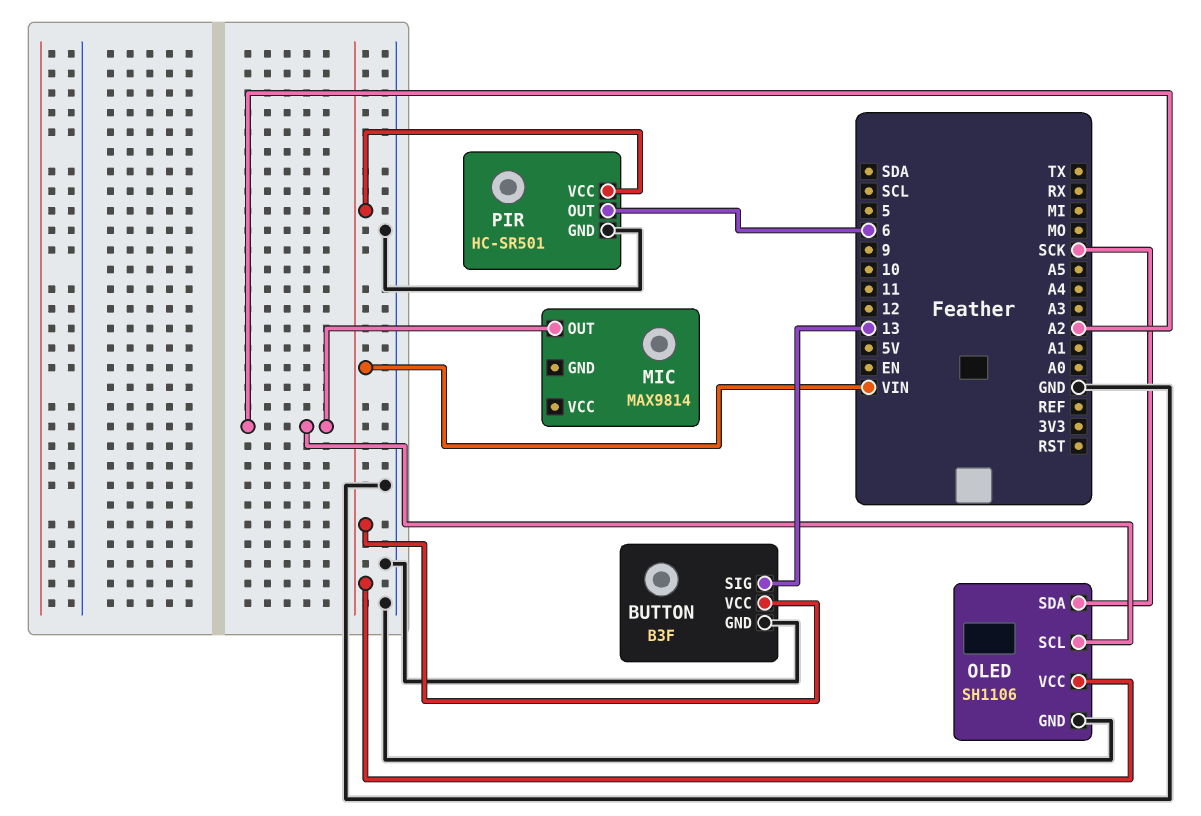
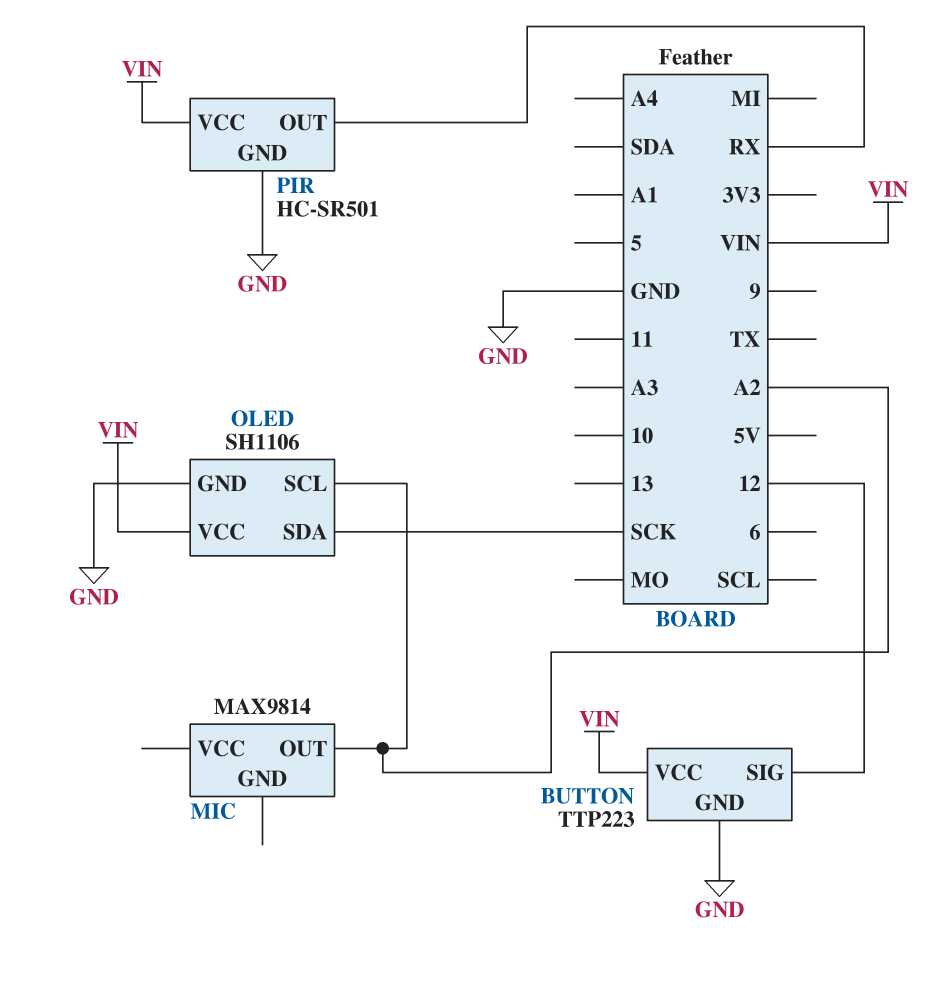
BUTTON: B3F -> TTP223
BUTTON pin SIG: 13 -> 12
PIR pin OUT: 6 -> RX

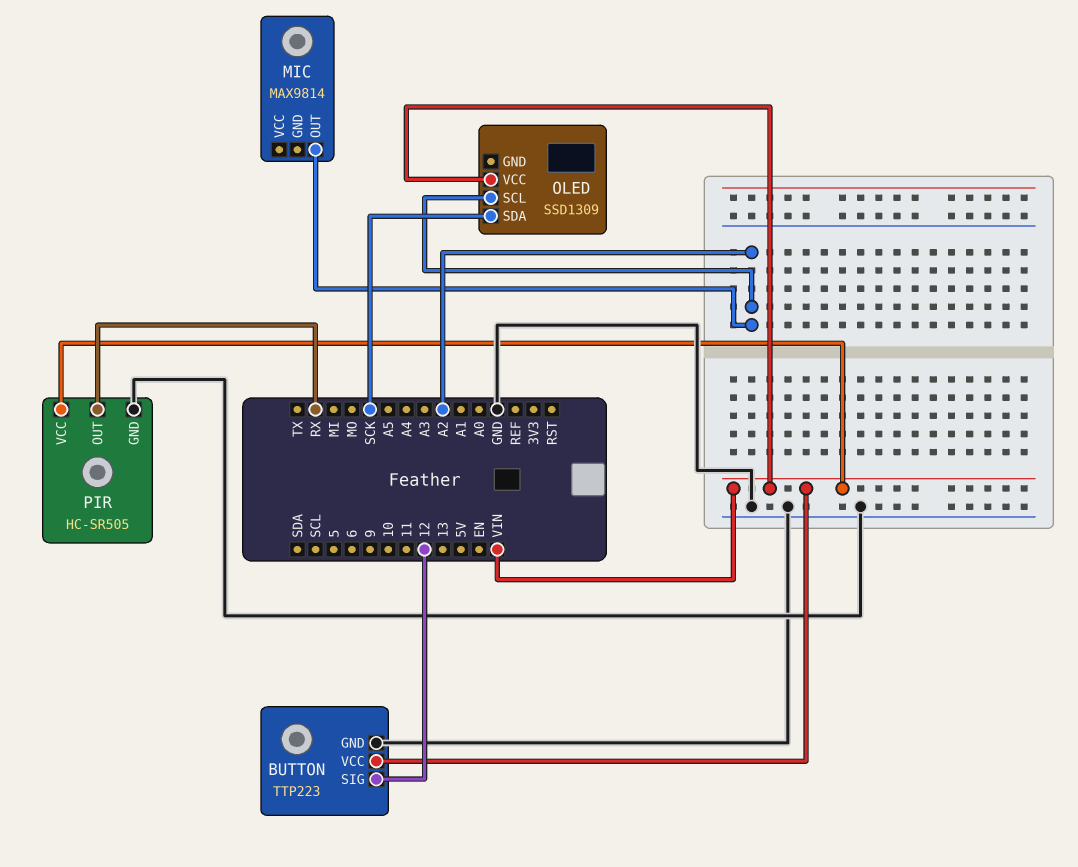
OLED: SH1106 -> SSD1309
OLED pin GND: GND -> none
PIR: HC-SR501 -> HC-SR505

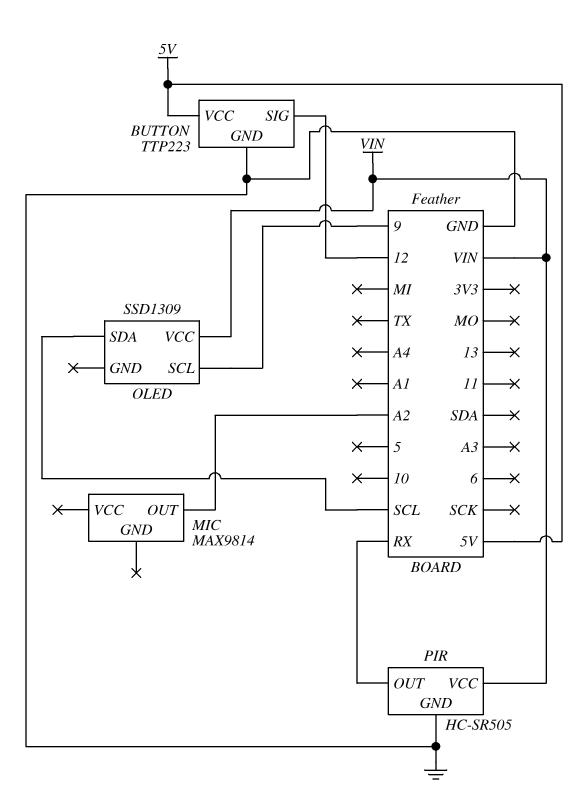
BUTTON pin VCC: VIN -> 5V
OLED pin SCL: A2 -> 9
OLED pin SDA: SCK -> SCL

